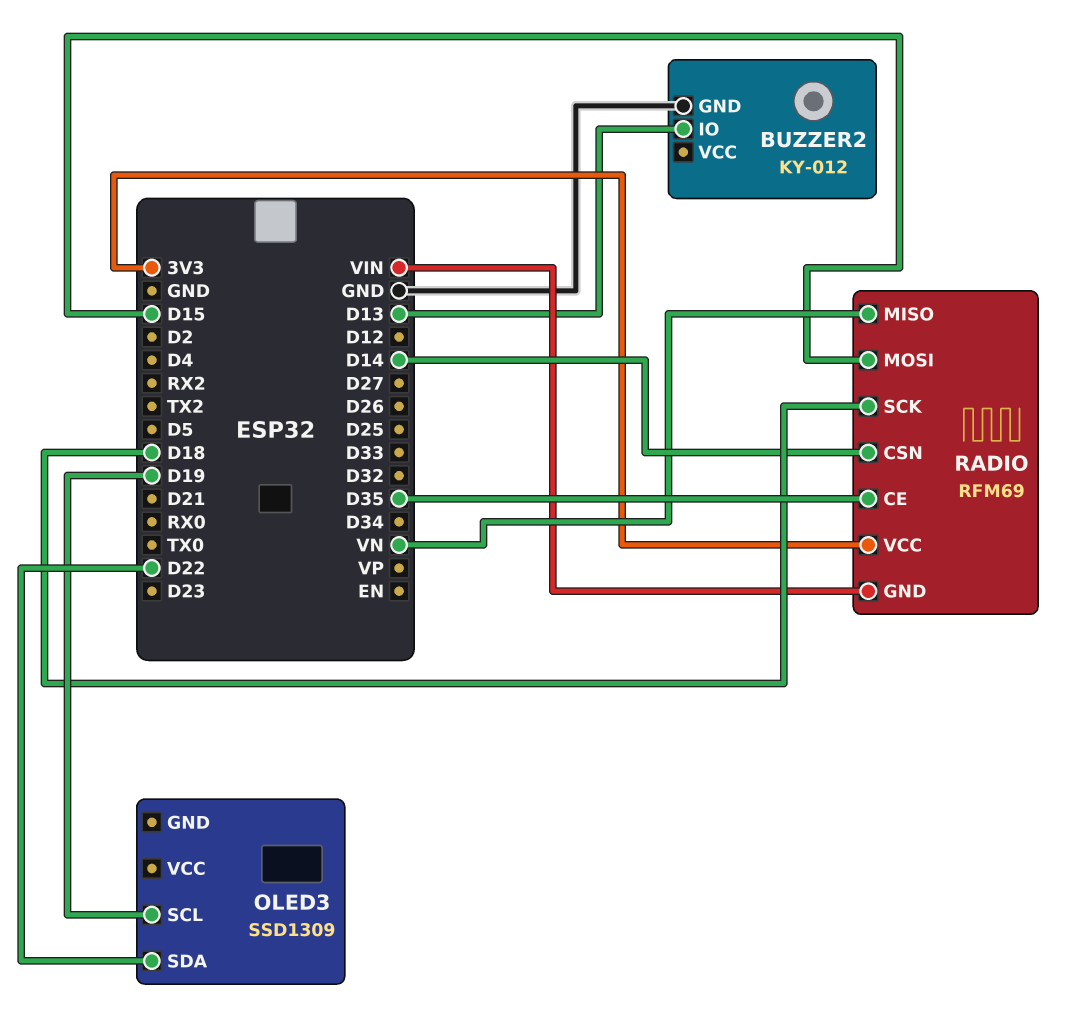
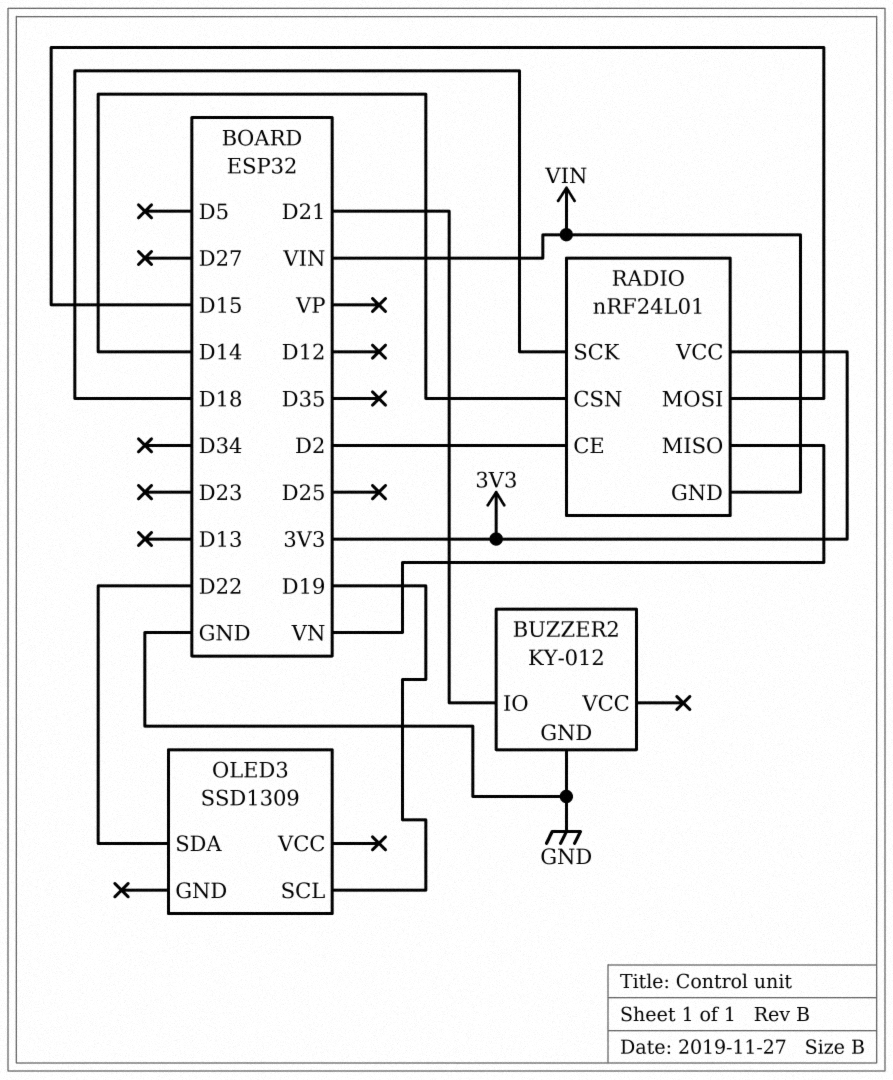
BUZZER2 pin IO: D13 -> D21
RADIO: RFM69 -> nRF24L01
RADIO pin CE: D35 -> D2

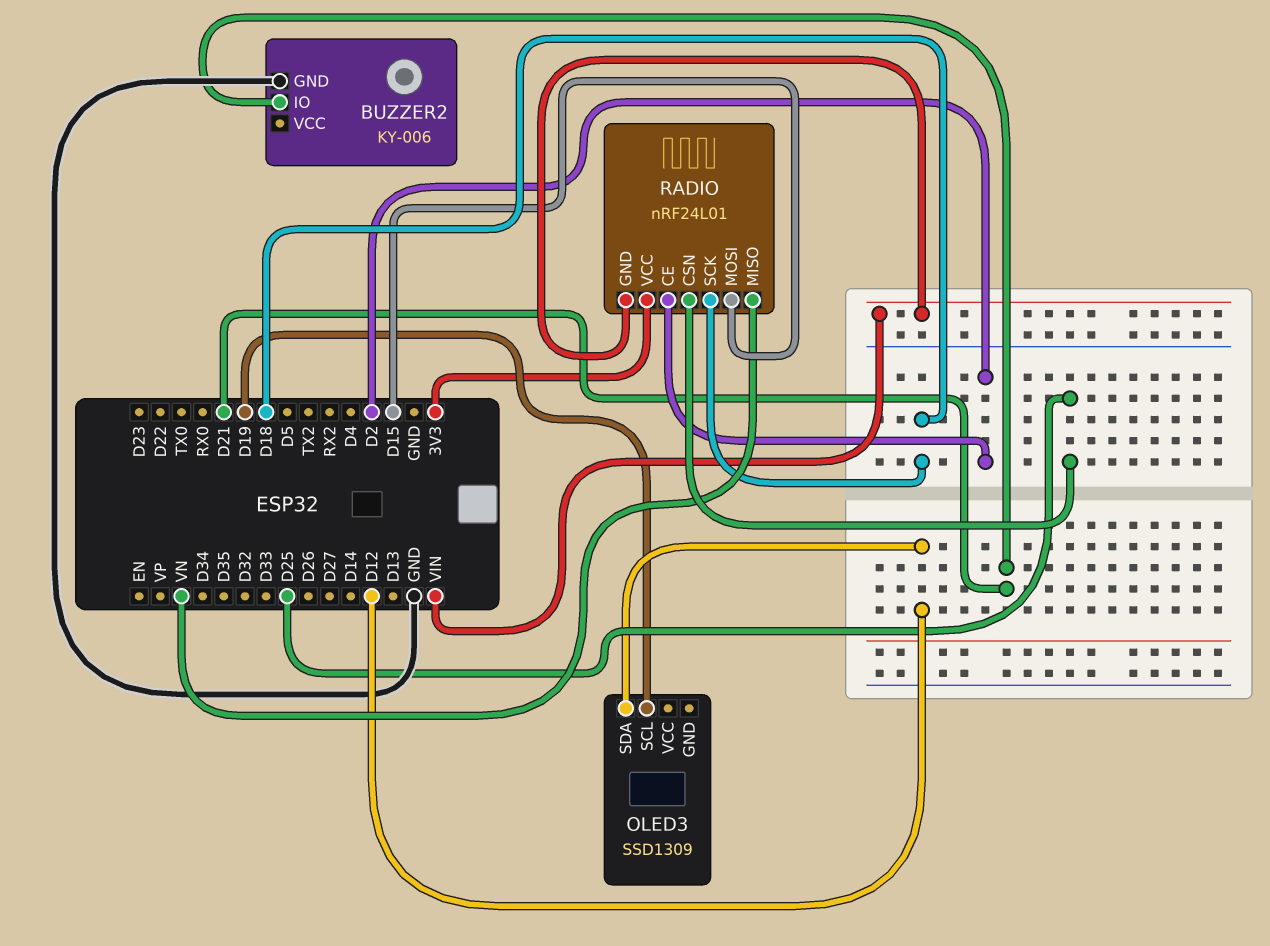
BUZZER2: KY-012 -> KY-006
OLED3 pin SDA: D22 -> D12
RADIO pin CSN: D14 -> D25

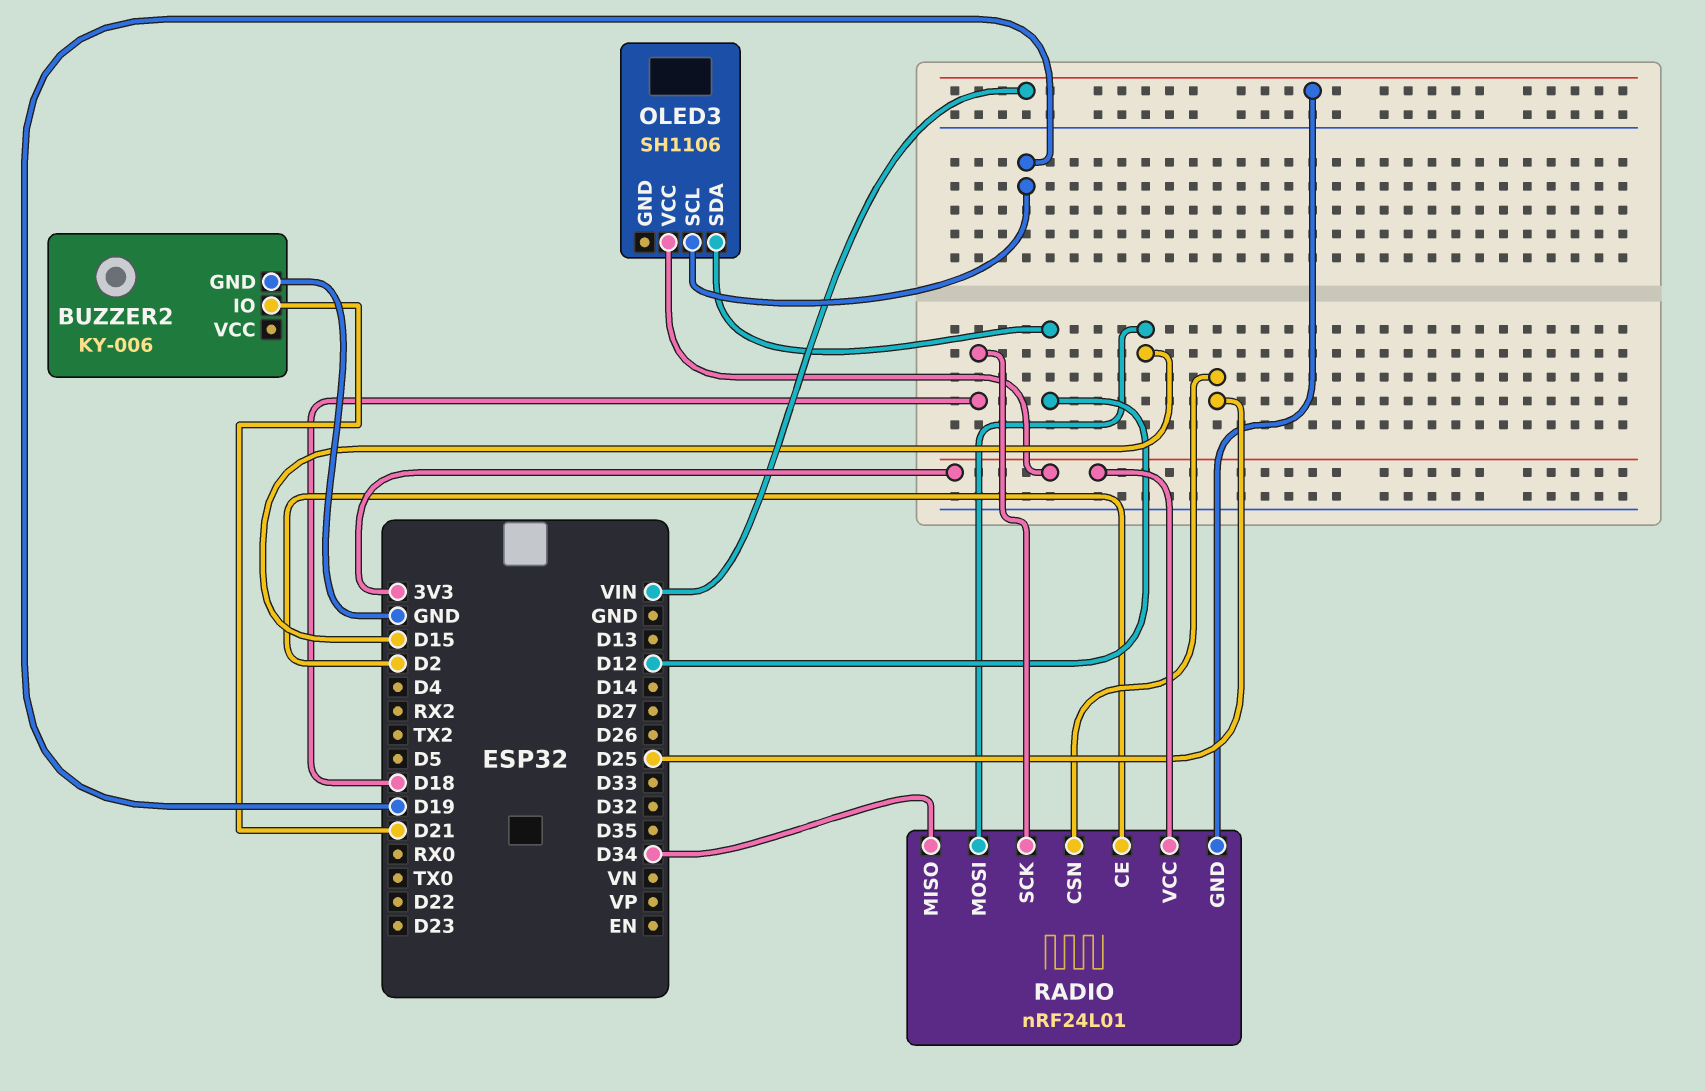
OLED3: SSD1309 -> SH1106
OLED3 pin VCC: none -> 3V3
RADIO pin MISO: VN -> D34

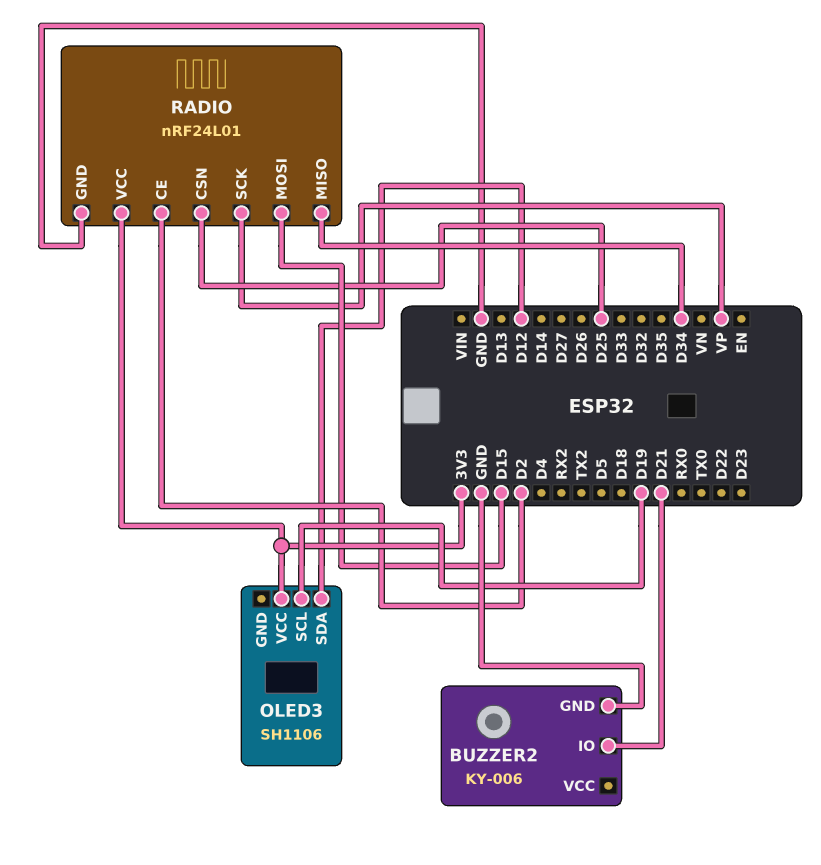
RADIO pin GND: VIN -> GND
RADIO pin SCK: D18 -> VP

